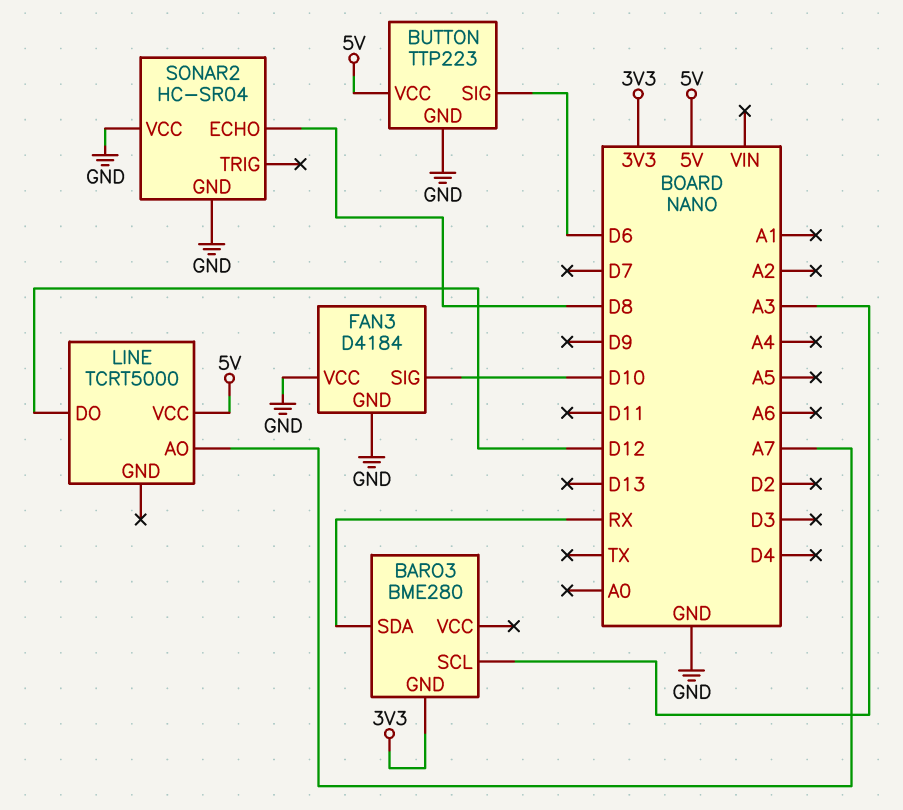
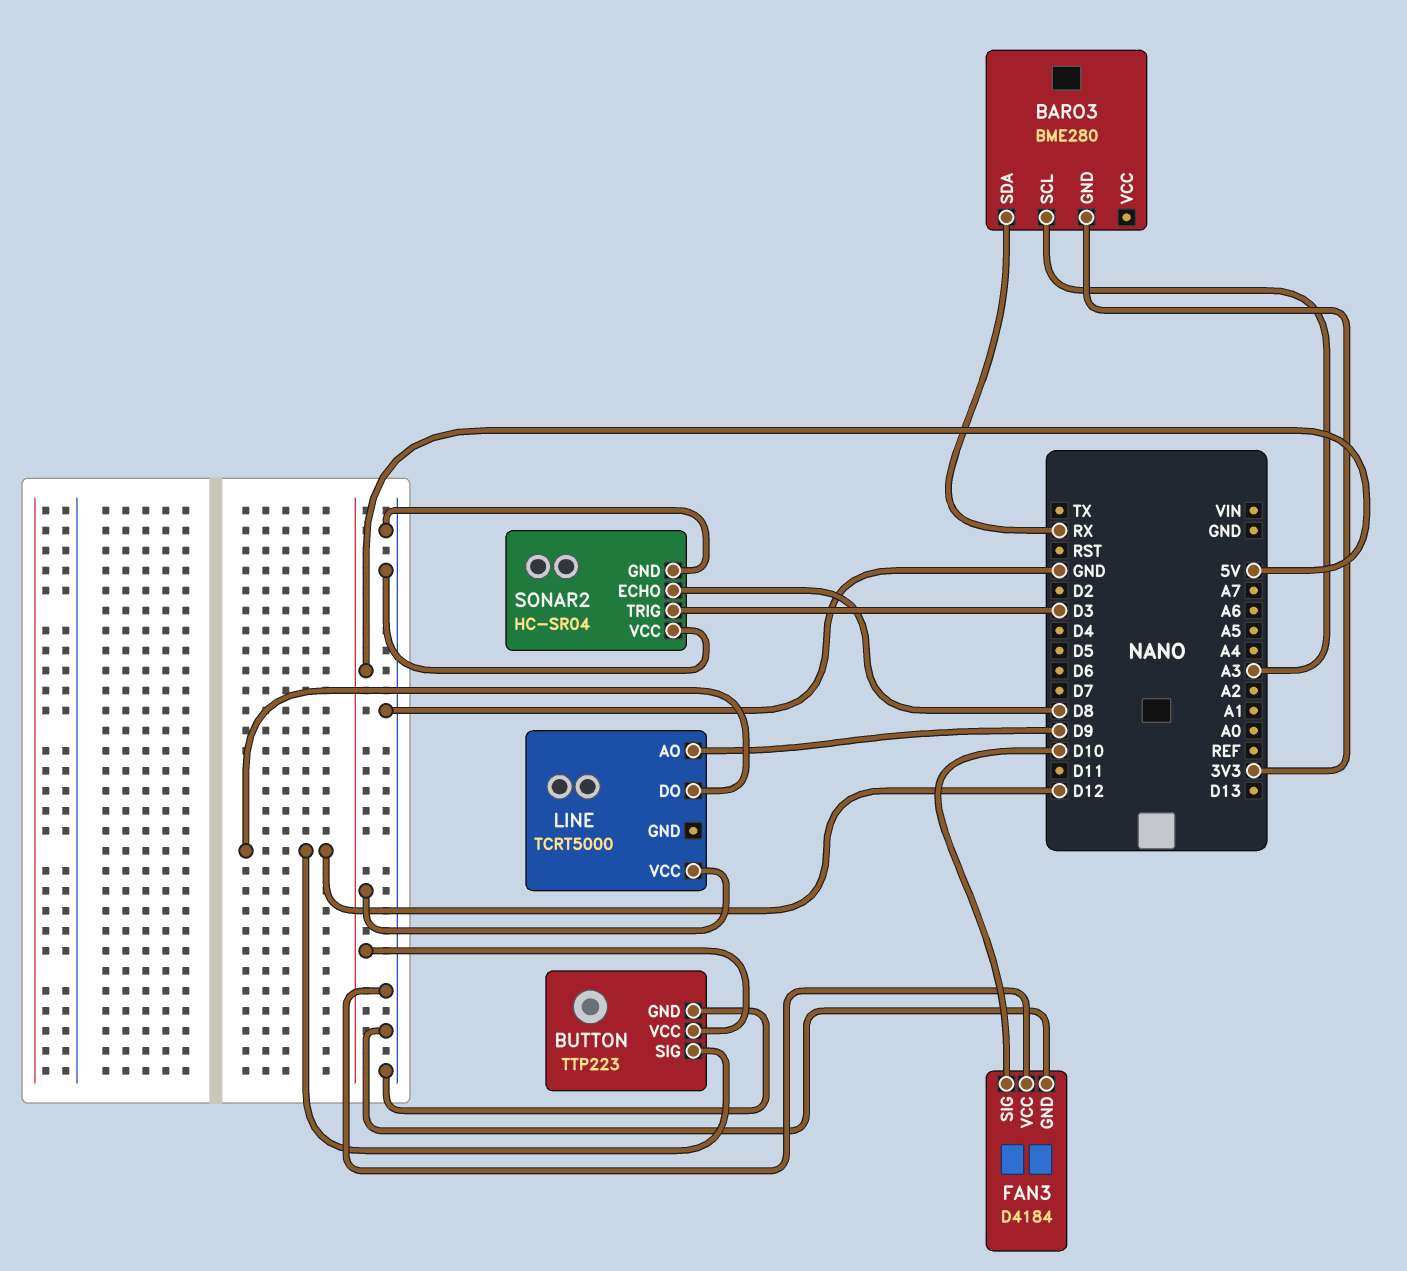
BUTTON pin SIG: D6 -> D12
LINE pin AO: A7 -> D9
SONAR2 pin TRIG: none -> D3

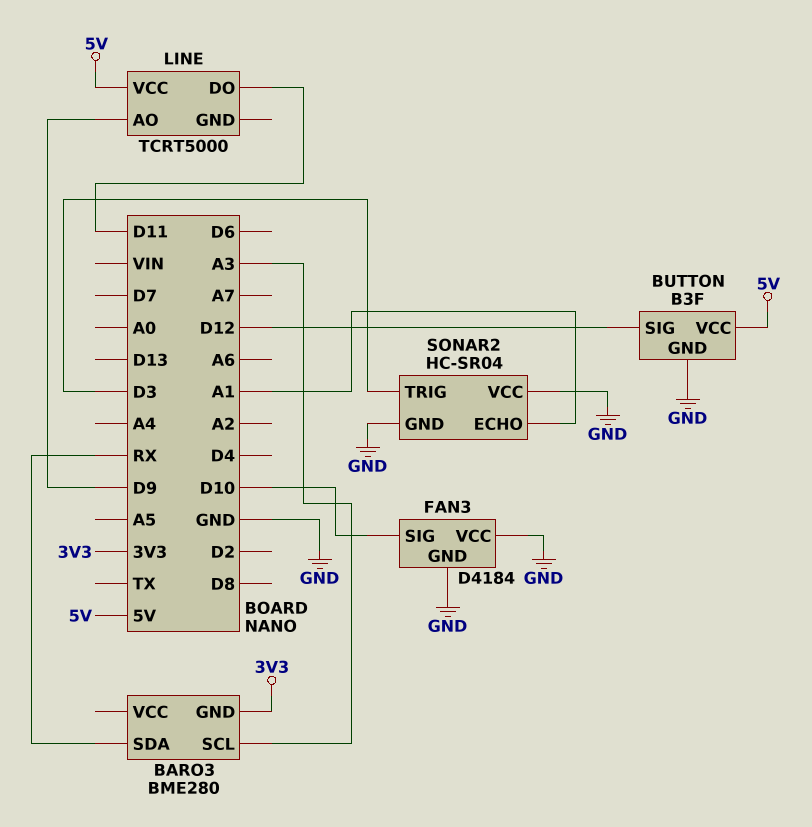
BUTTON: TTP223 -> B3F
LINE pin DO: D12 -> D11
SONAR2 pin ECHO: D8 -> A1

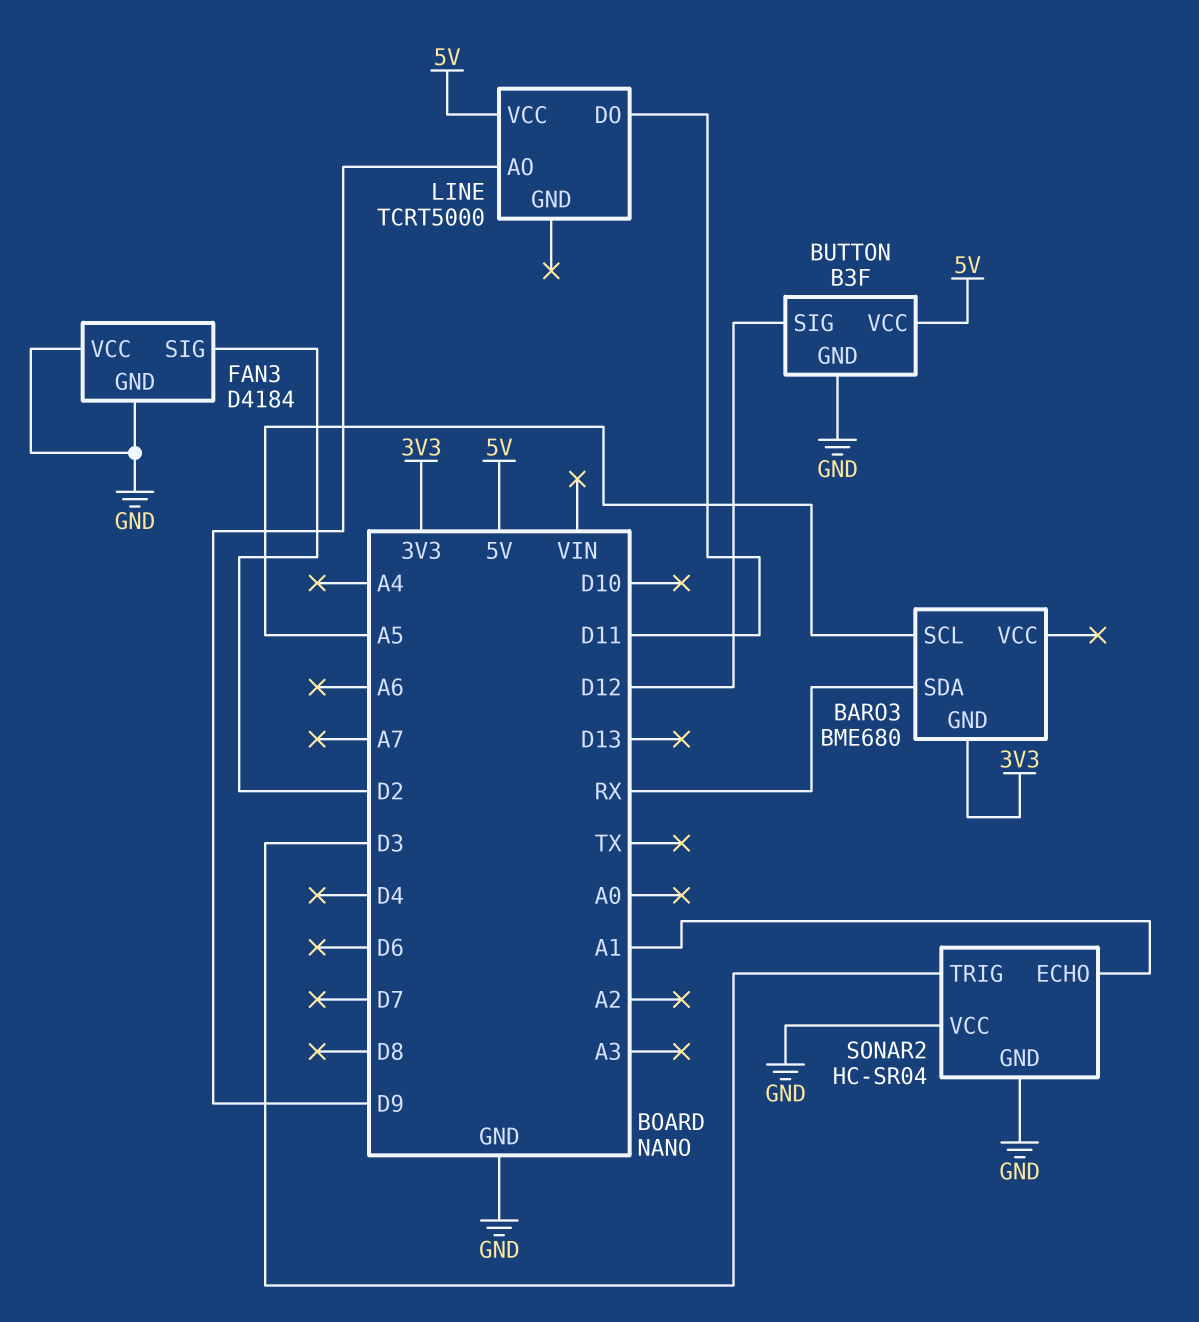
BARO3: BME280 -> BME680
BARO3 pin SCL: A3 -> A5
FAN3 pin SIG: D10 -> D2

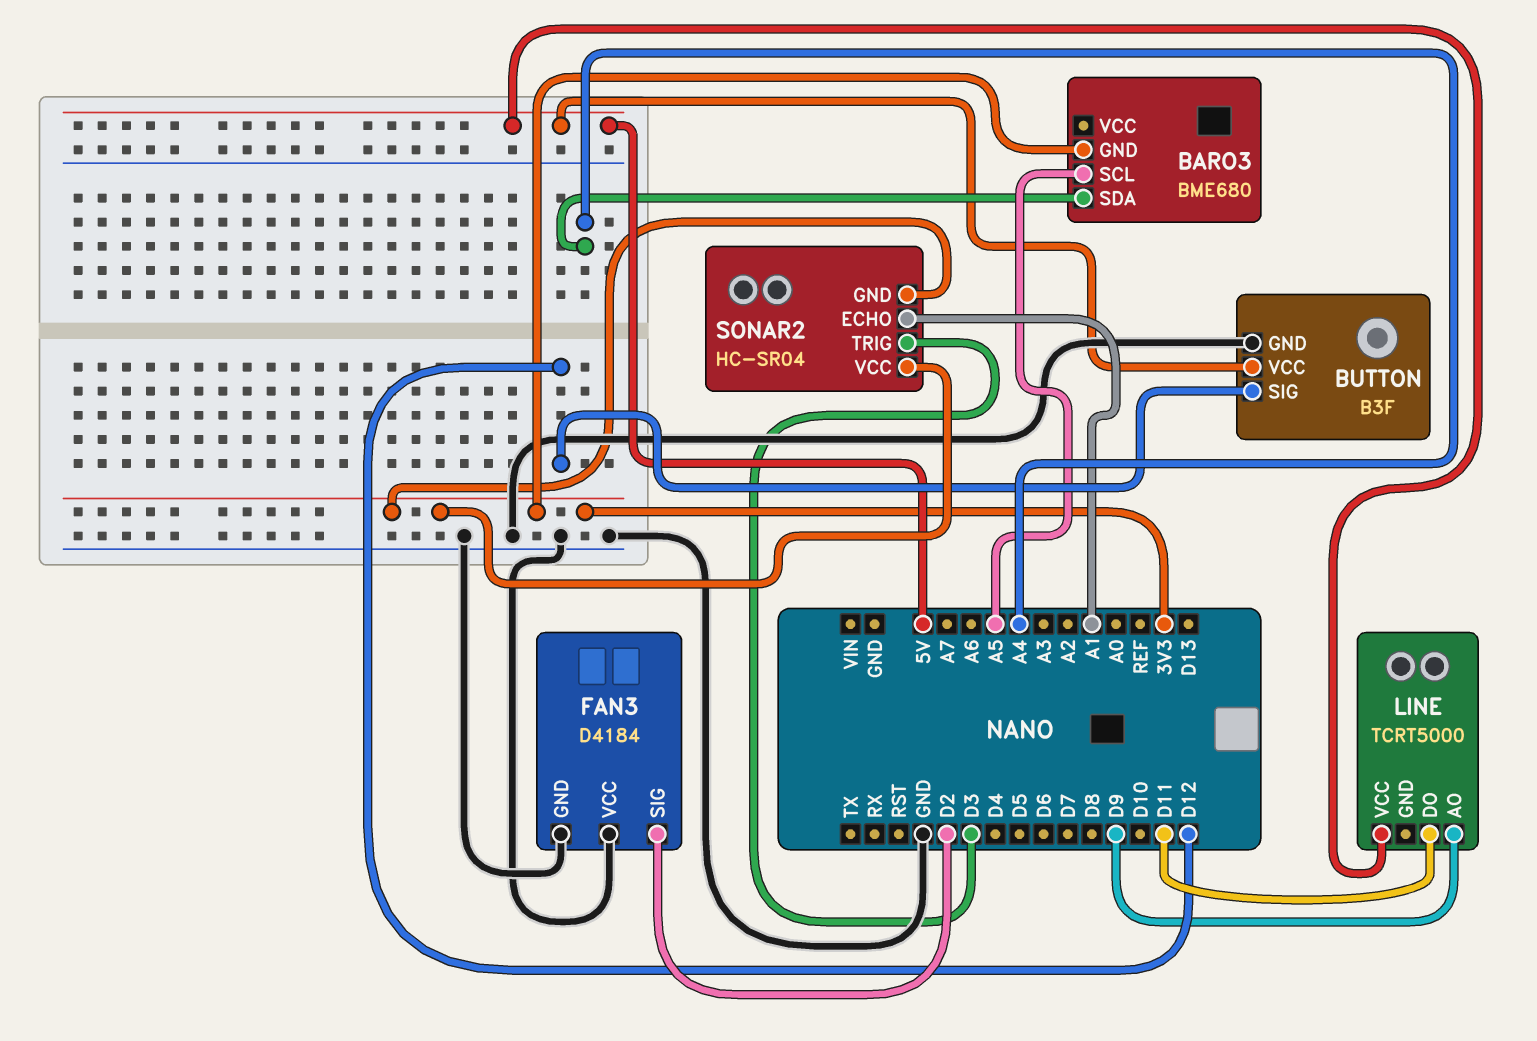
BARO3 pin SDA: RX -> A4
SONAR2 pin GND: GND -> 3V3
SONAR2 pin VCC: GND -> 3V3

